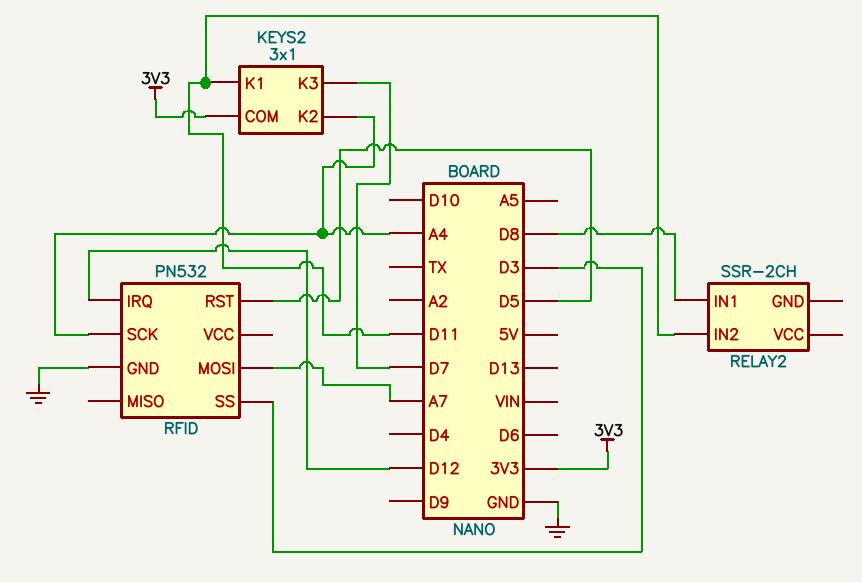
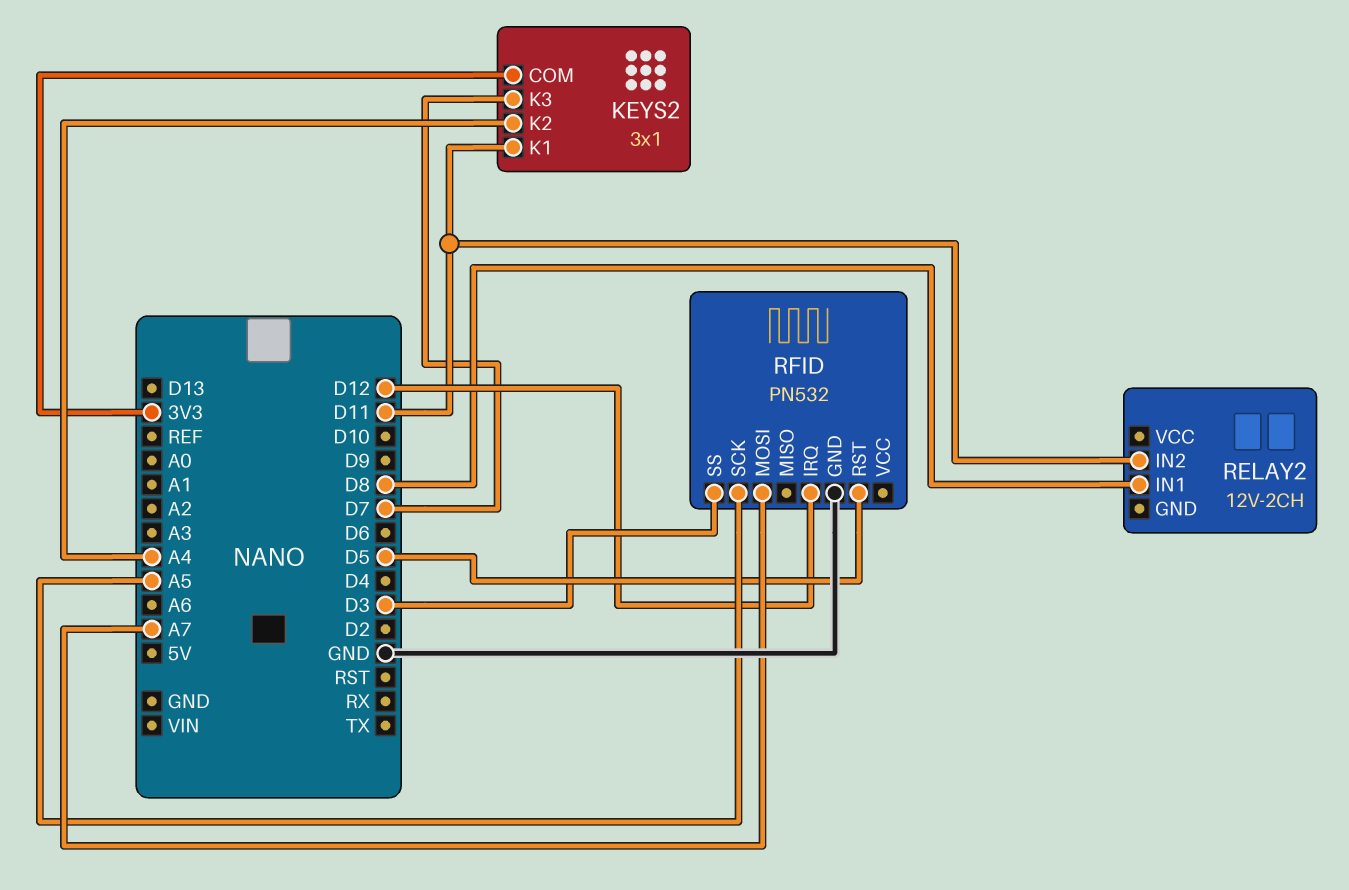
RELAY2: SSR-2CH -> 12V-2CH
RFID pin SCK: A4 -> A5

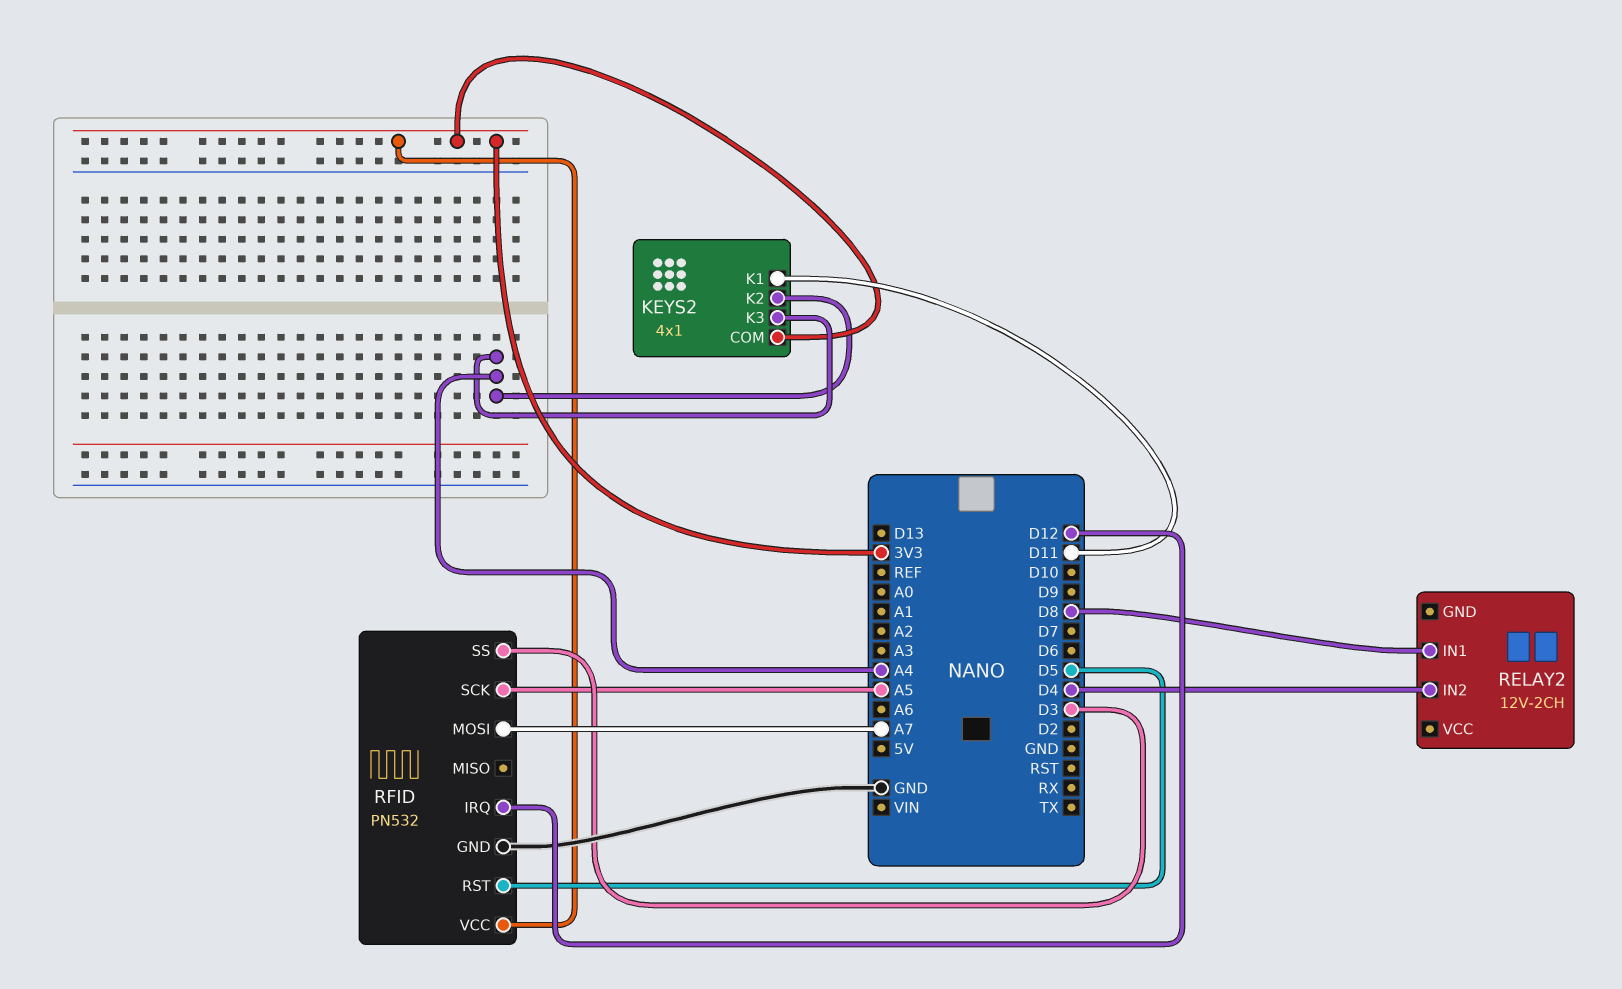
KEYS2: 3x1 -> 4x1
KEYS2 pin K3: D7 -> A4
RELAY2 pin IN2: D11 -> D4
RFID pin VCC: none -> 3V3

